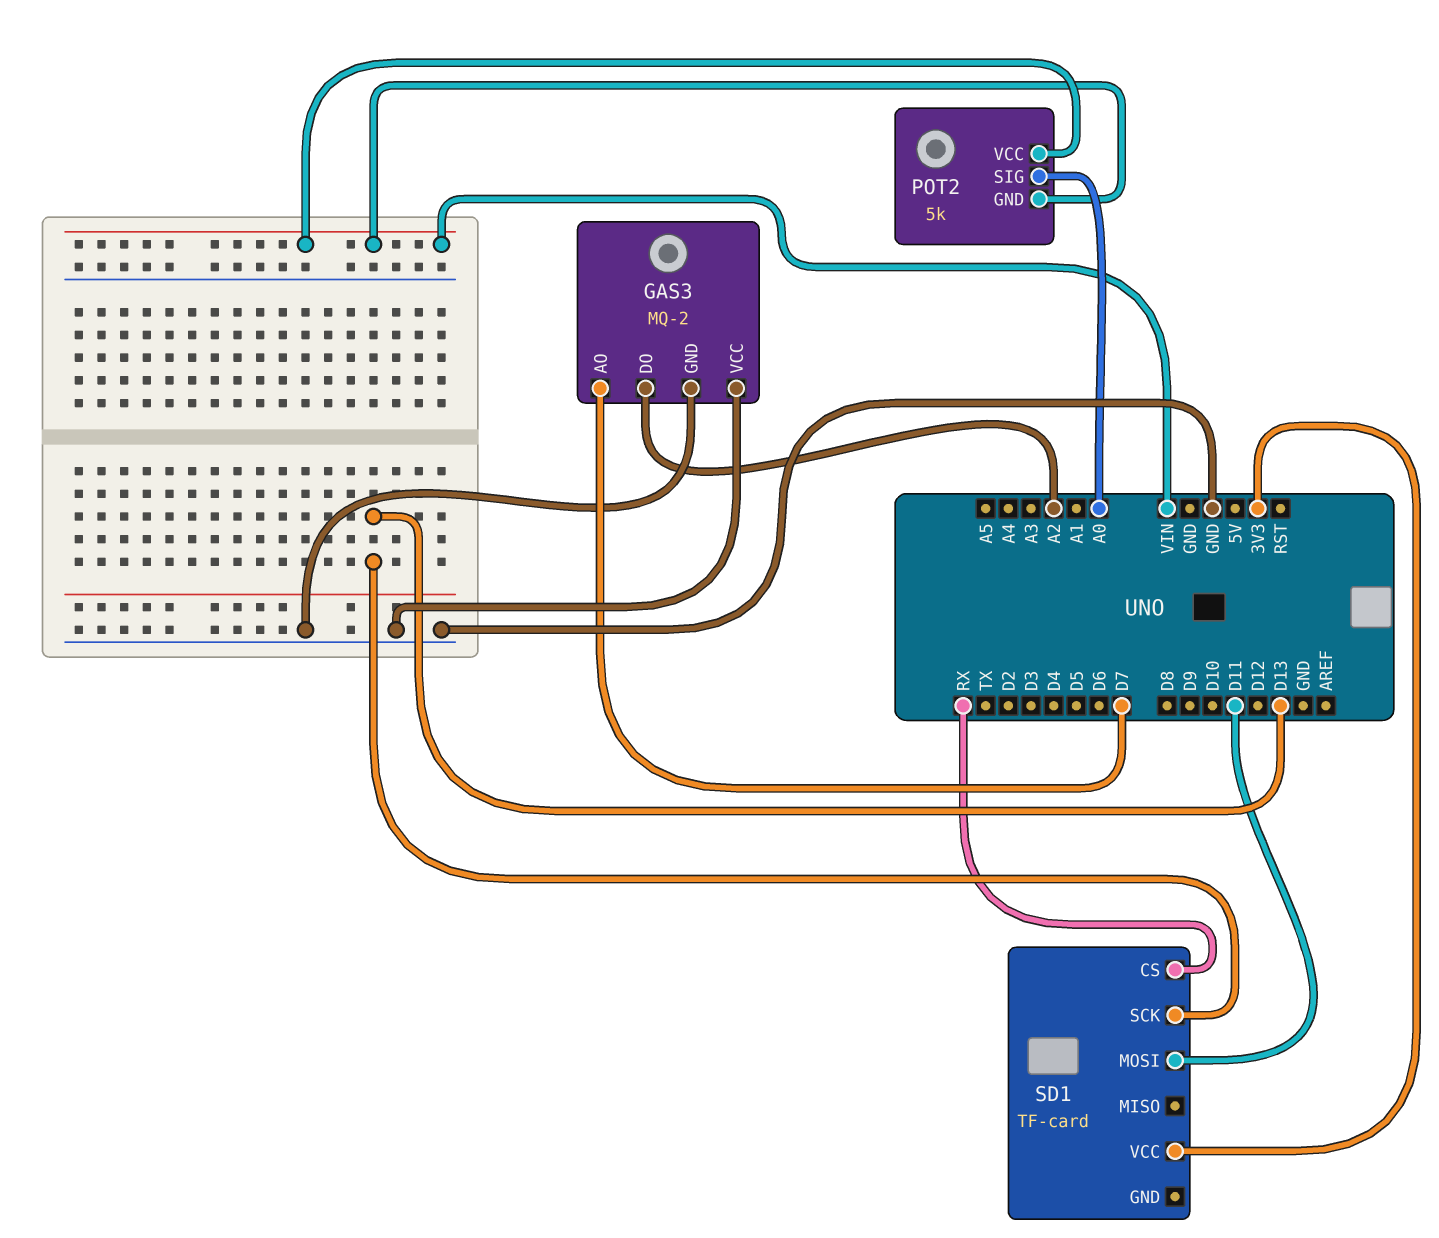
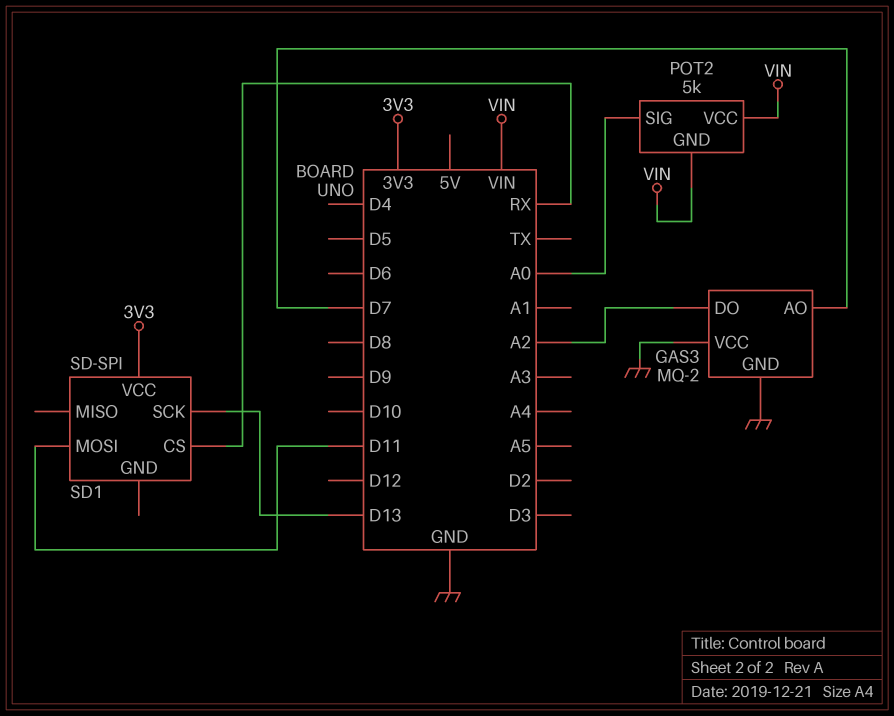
SD1: TF-card -> SD-SPI

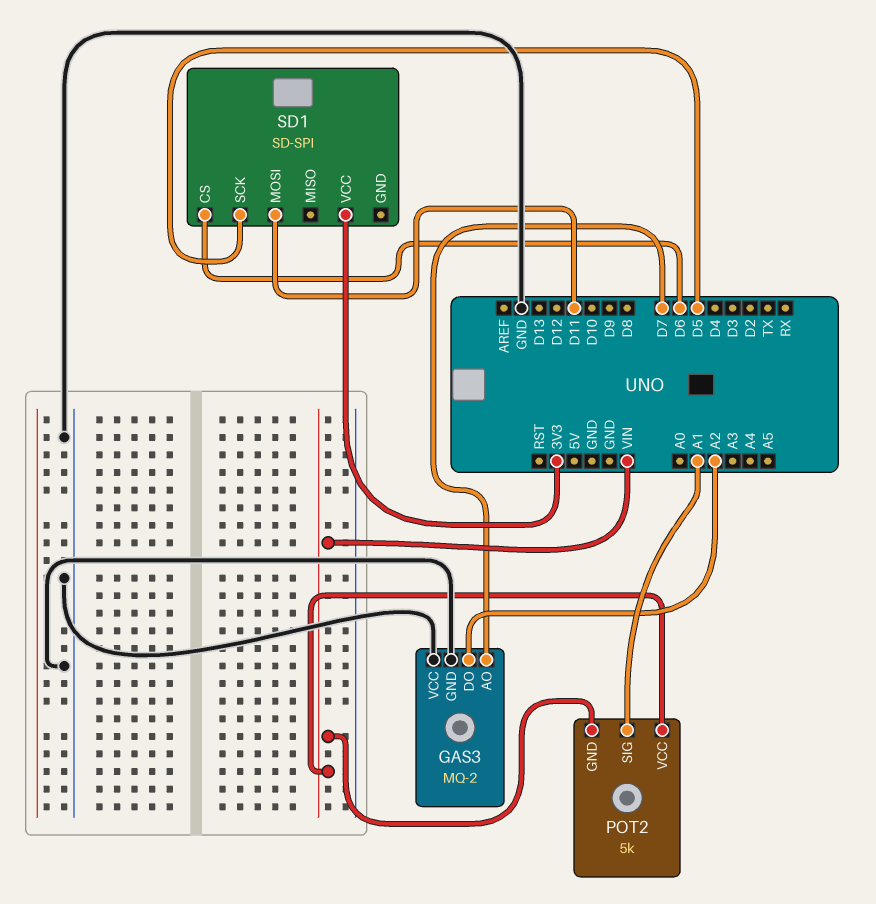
POT2 pin SIG: A0 -> A1
SD1 pin CS: RX -> D6
SD1 pin SCK: D13 -> D5

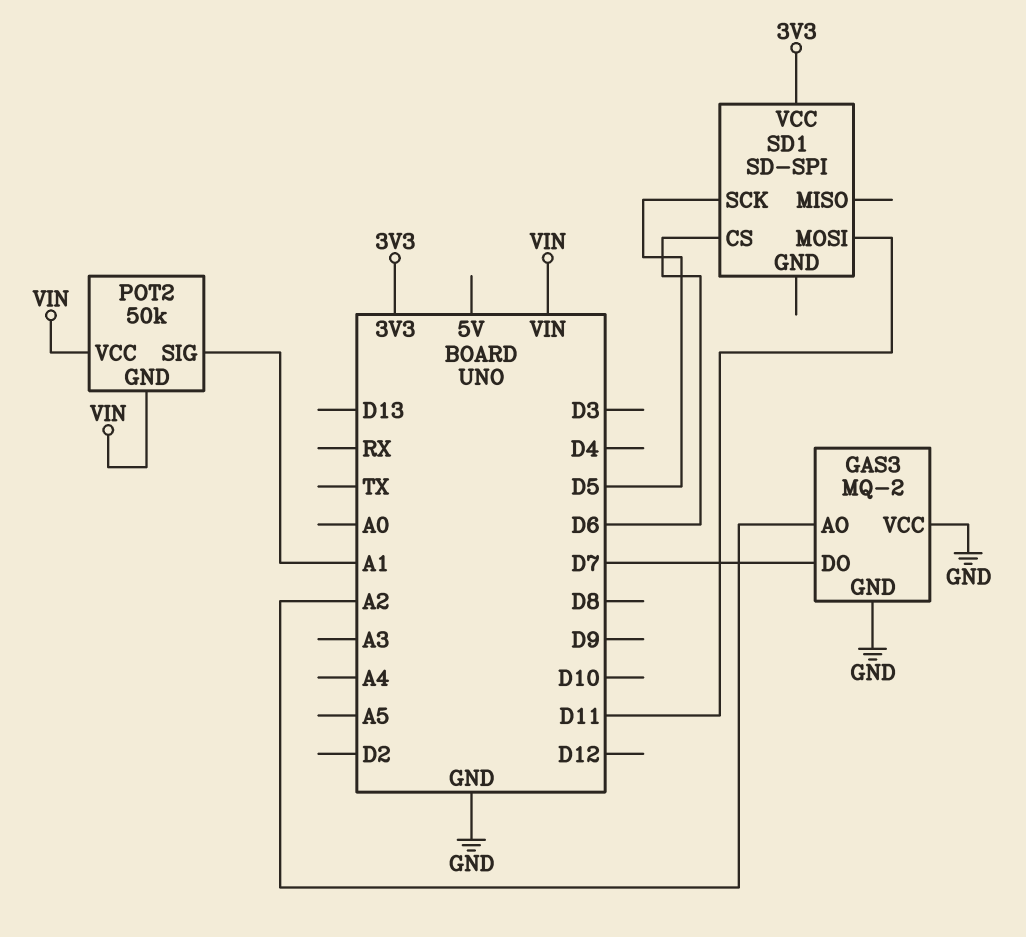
GAS3 pin AO: D7 -> A2
GAS3 pin DO: A2 -> D7
POT2: 5k -> 50k

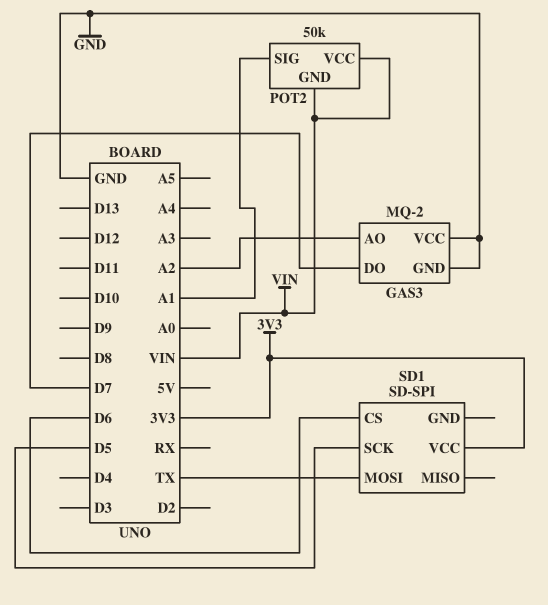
SD1 pin MOSI: D11 -> TX

